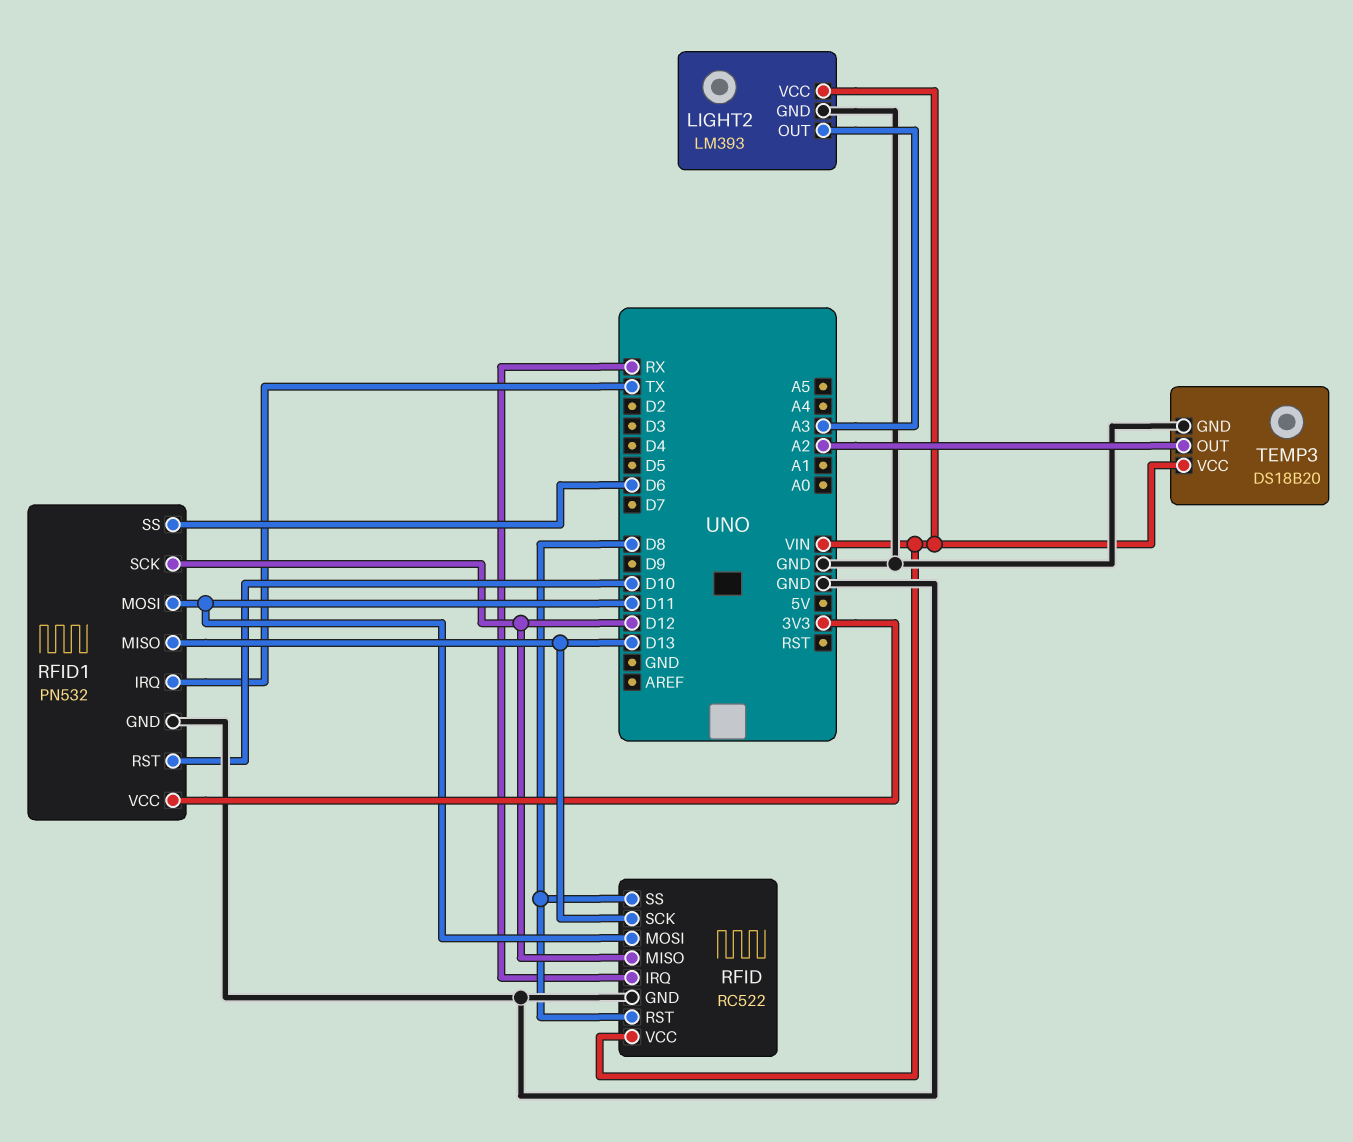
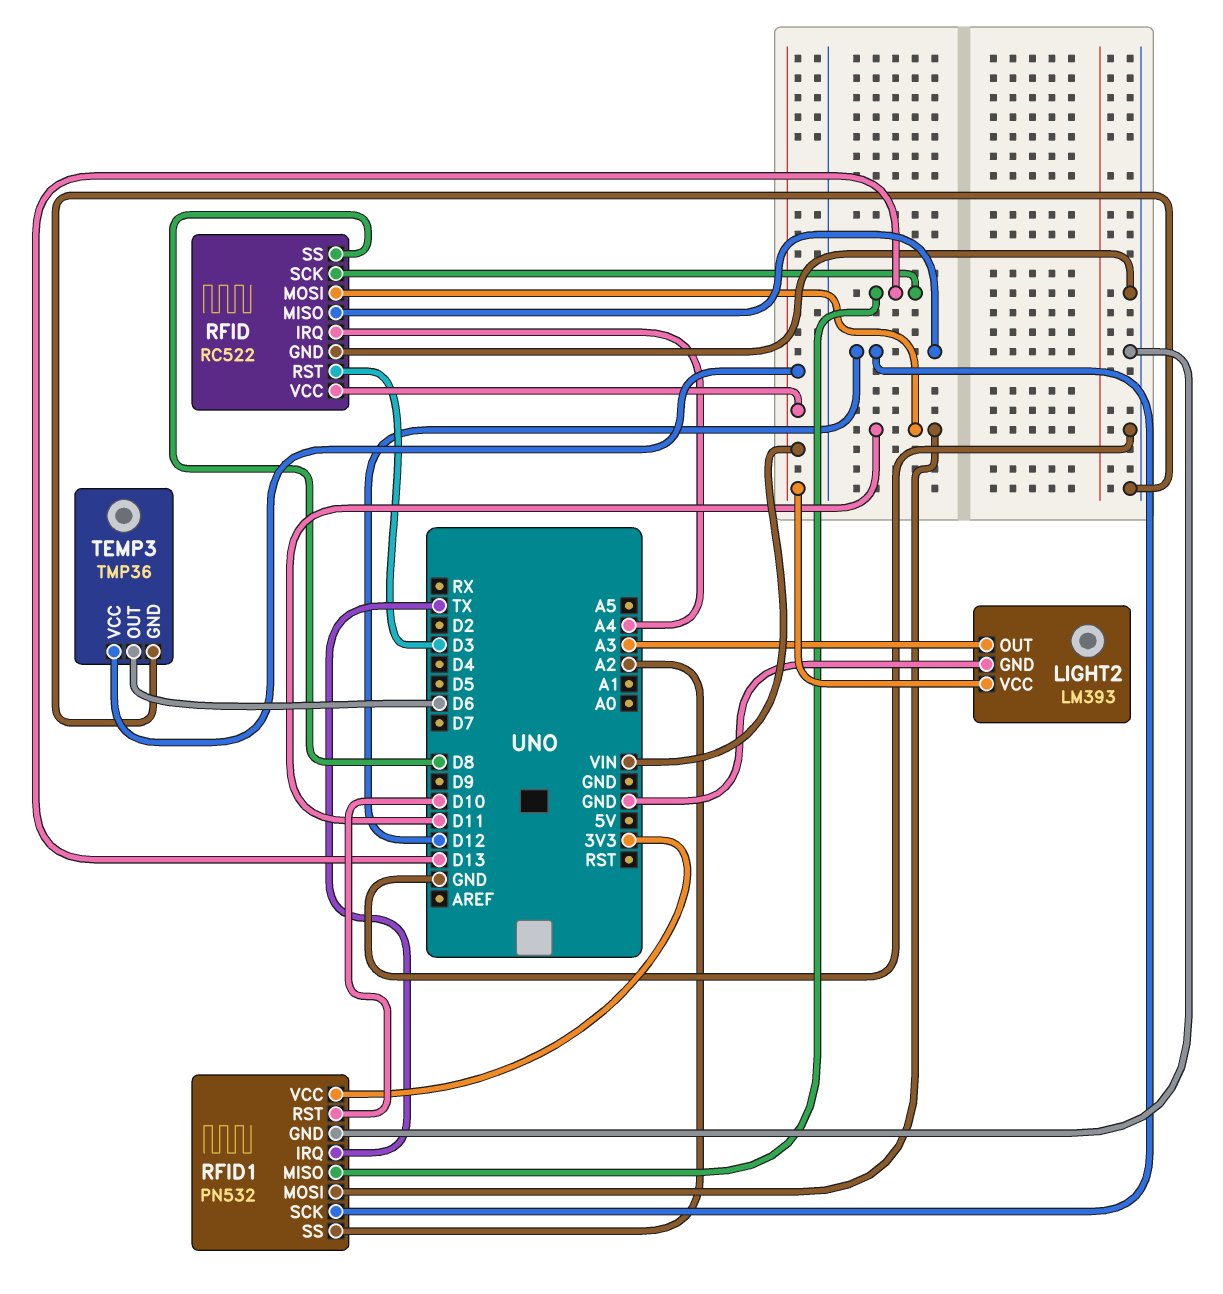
RFID pin IRQ: RX -> A4
RFID pin RST: D8 -> D3
RFID1 pin SS: D6 -> A2
TEMP3: DS18B20 -> TMP36
TEMP3 pin OUT: A2 -> D6

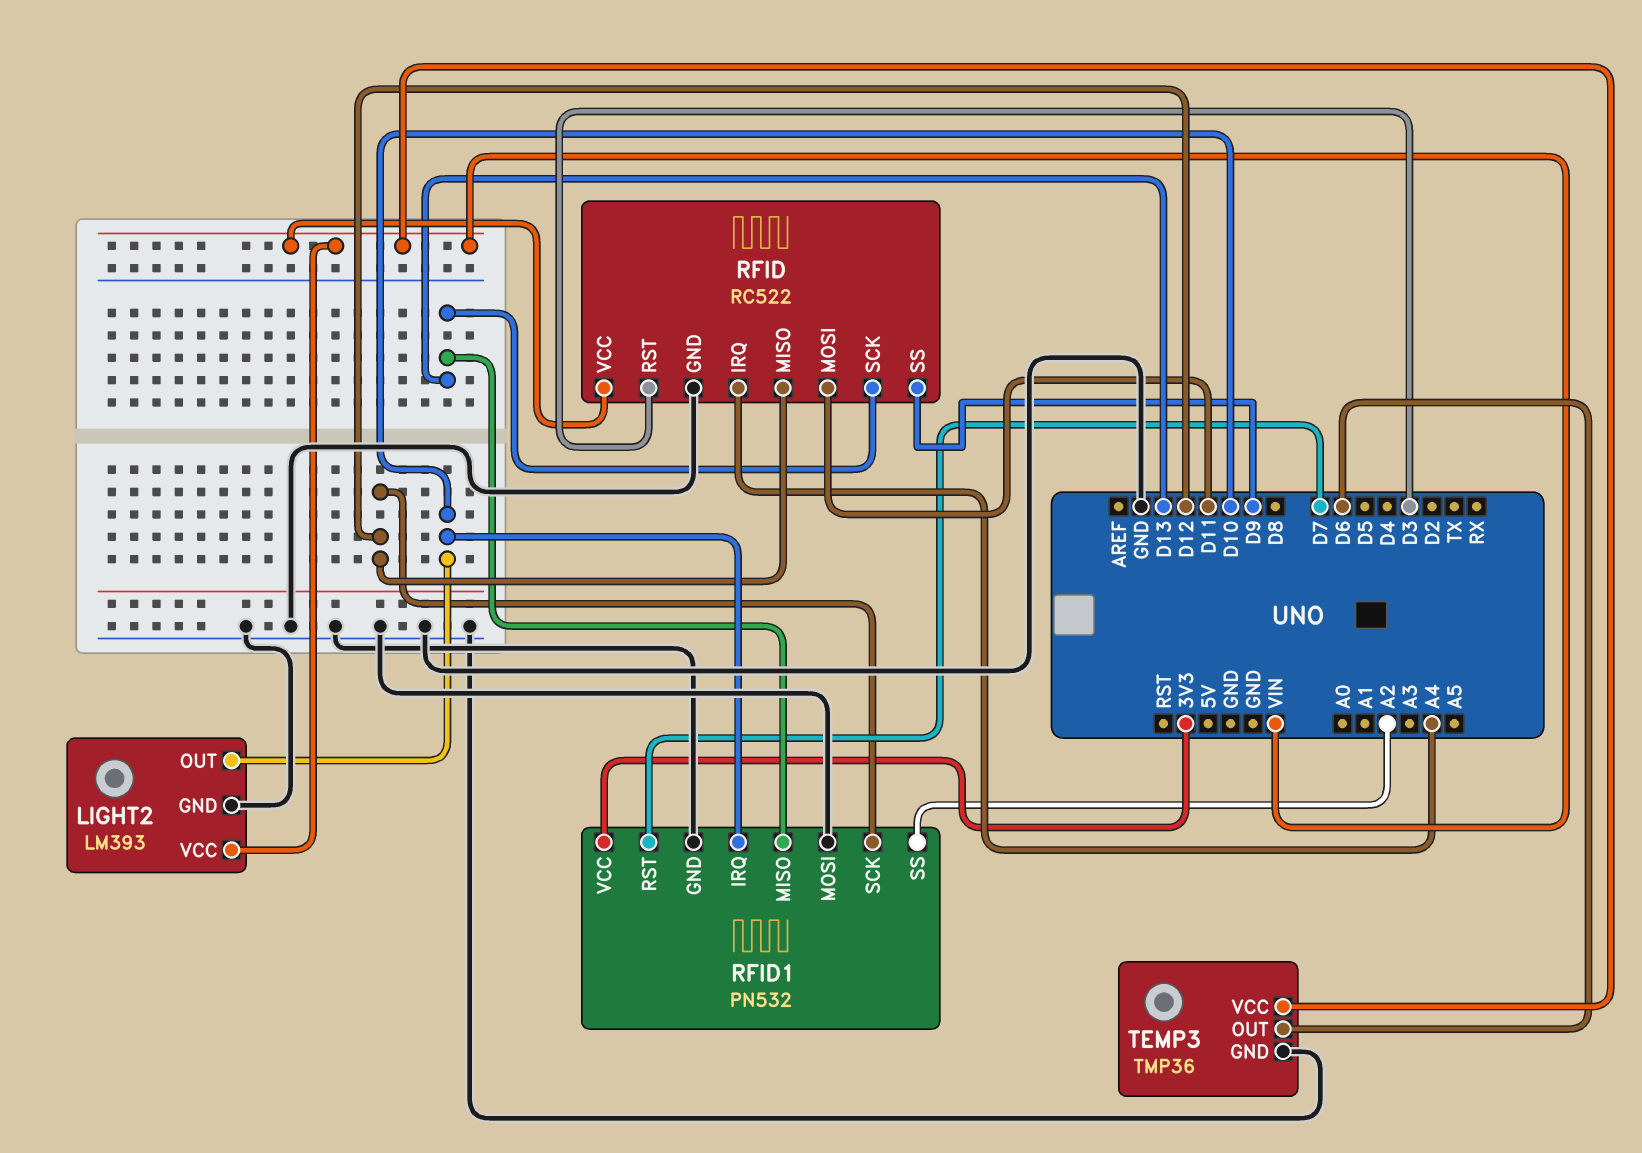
LIGHT2 pin OUT: A3 -> D10
RFID pin SS: D8 -> D9
RFID1 pin IRQ: TX -> D10
RFID1 pin MOSI: D11 -> GND
RFID1 pin RST: D10 -> D7

